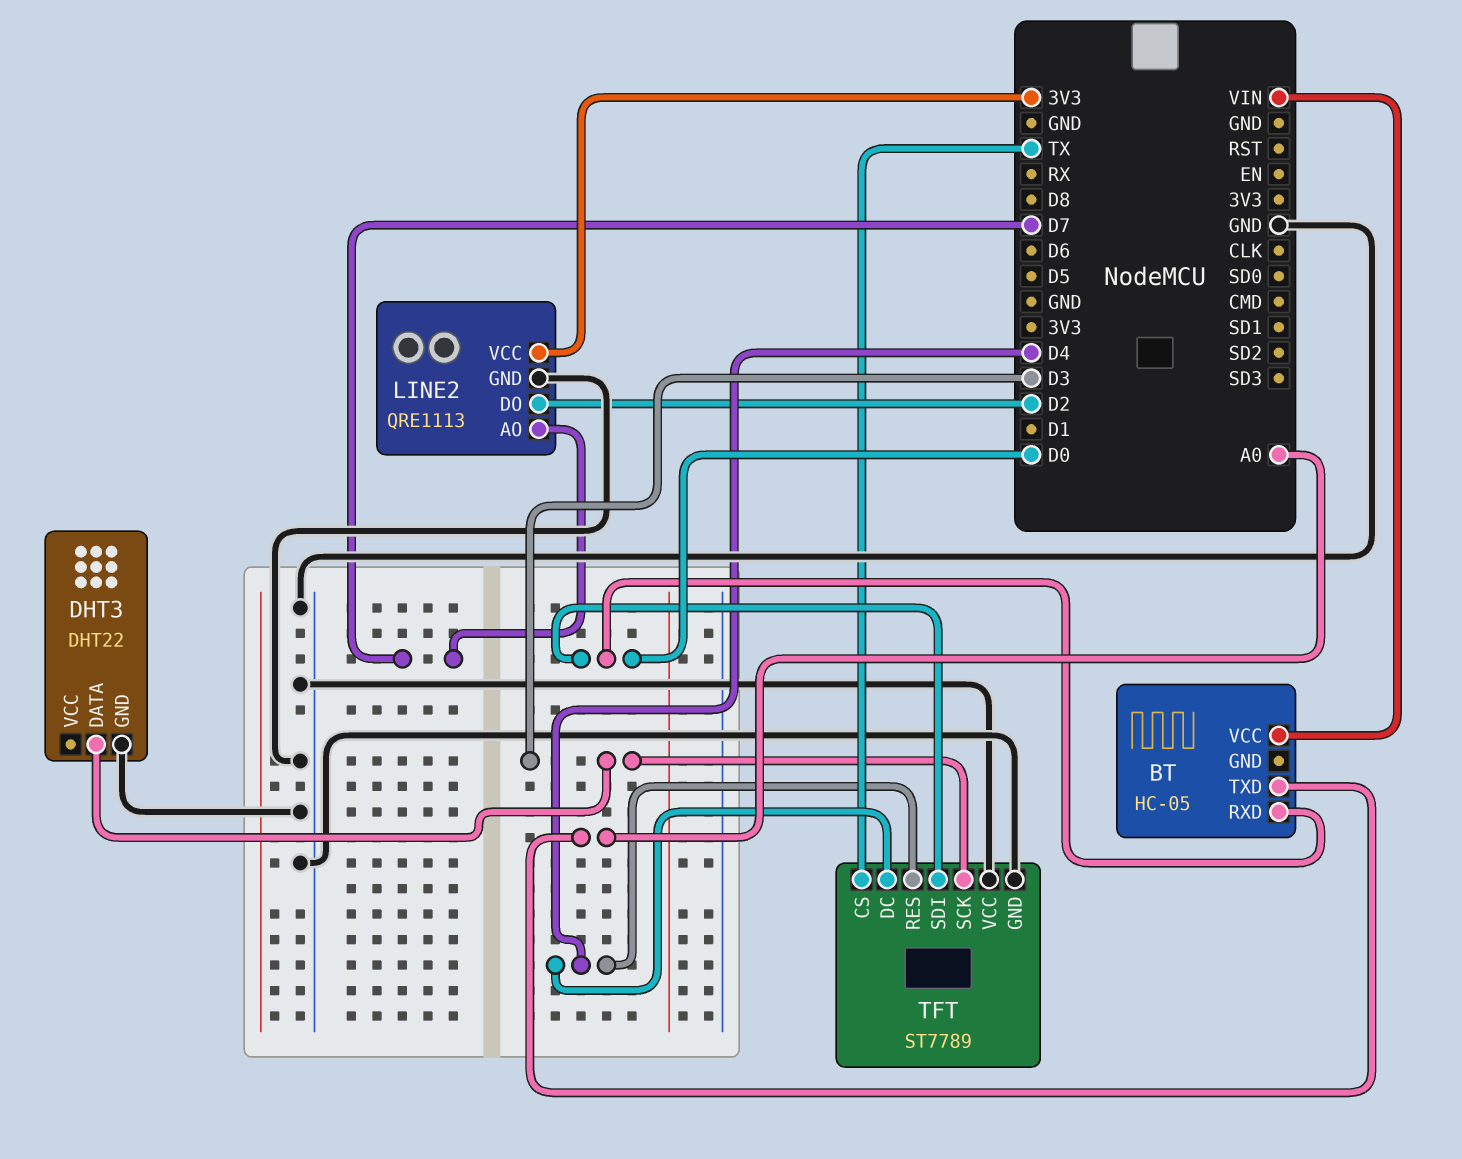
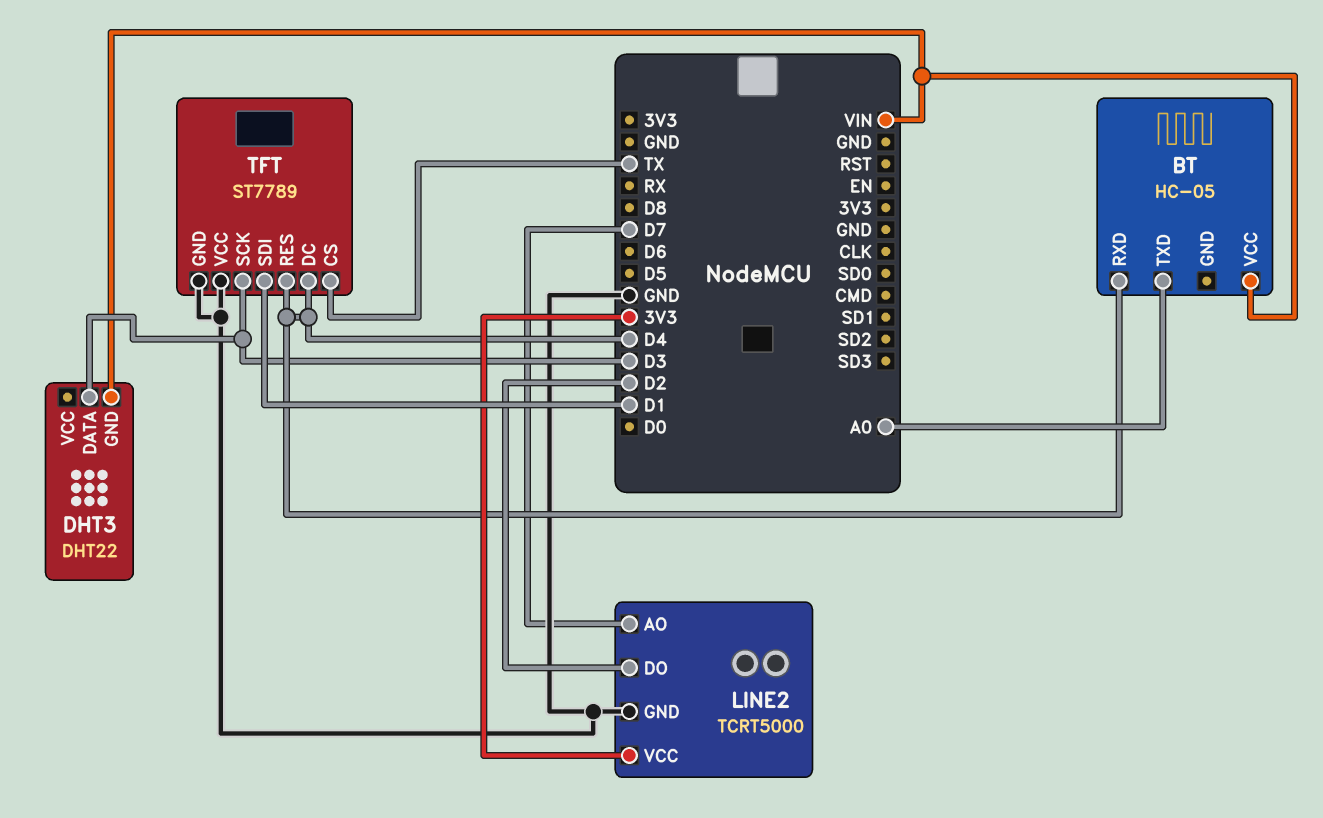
BT pin RXD: D0 -> D4
DHT3 pin GND: GND -> VIN
LINE2: QRE1113 -> TCRT5000
TFT pin SDI: D0 -> D1

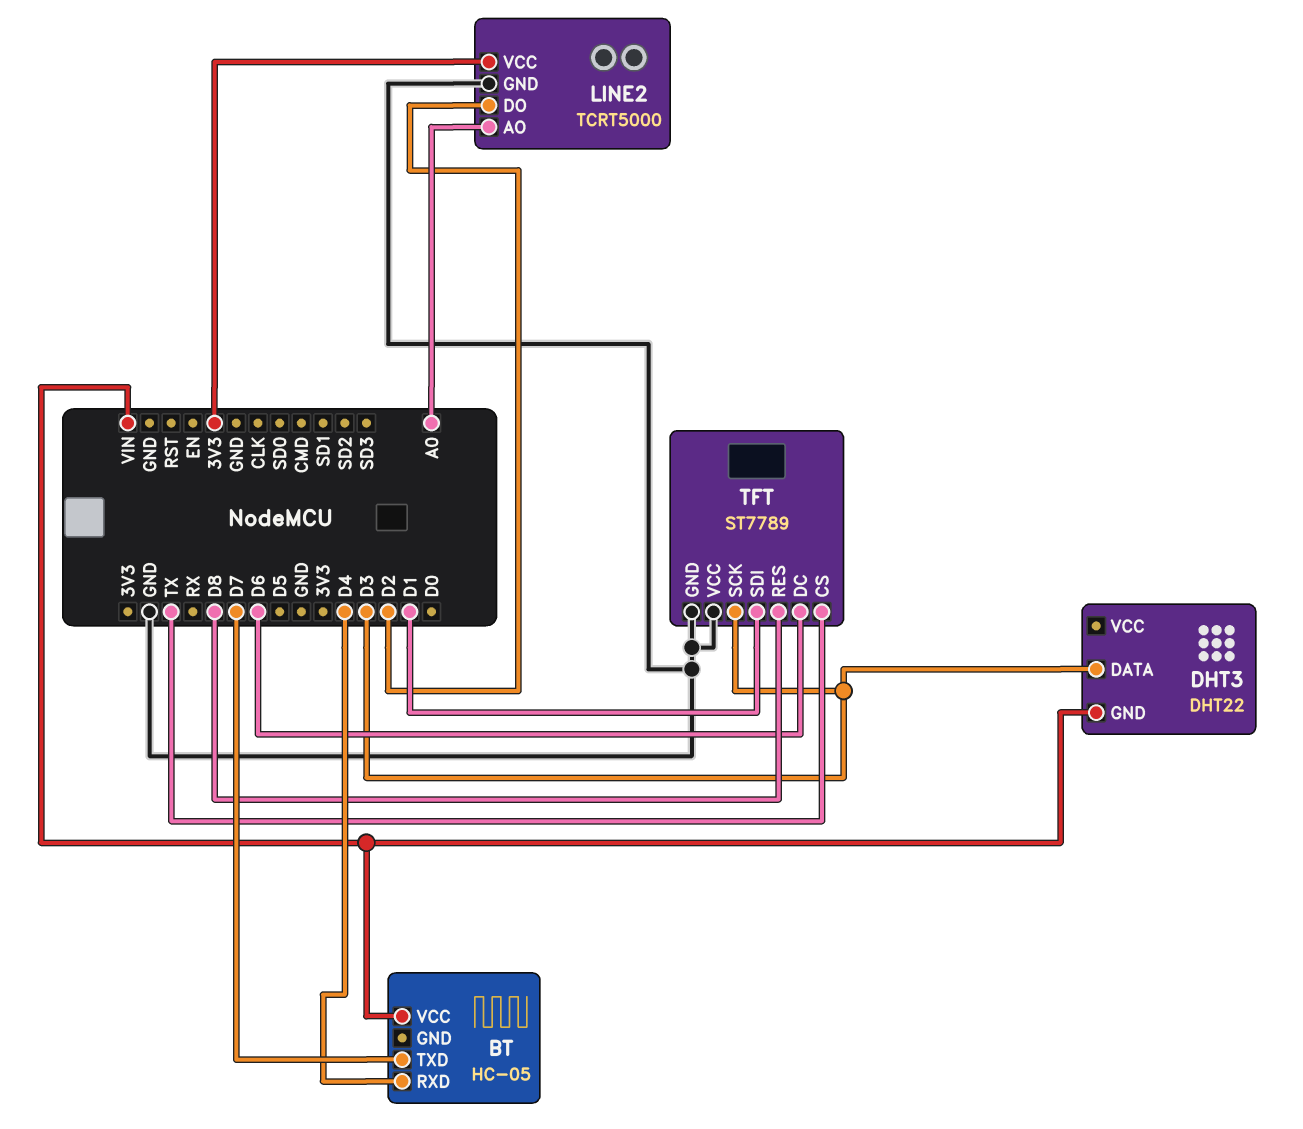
BT pin TXD: A0 -> D7
LINE2 pin AO: D7 -> A0
TFT pin DC: D4 -> D6
TFT pin RES: D4 -> D8

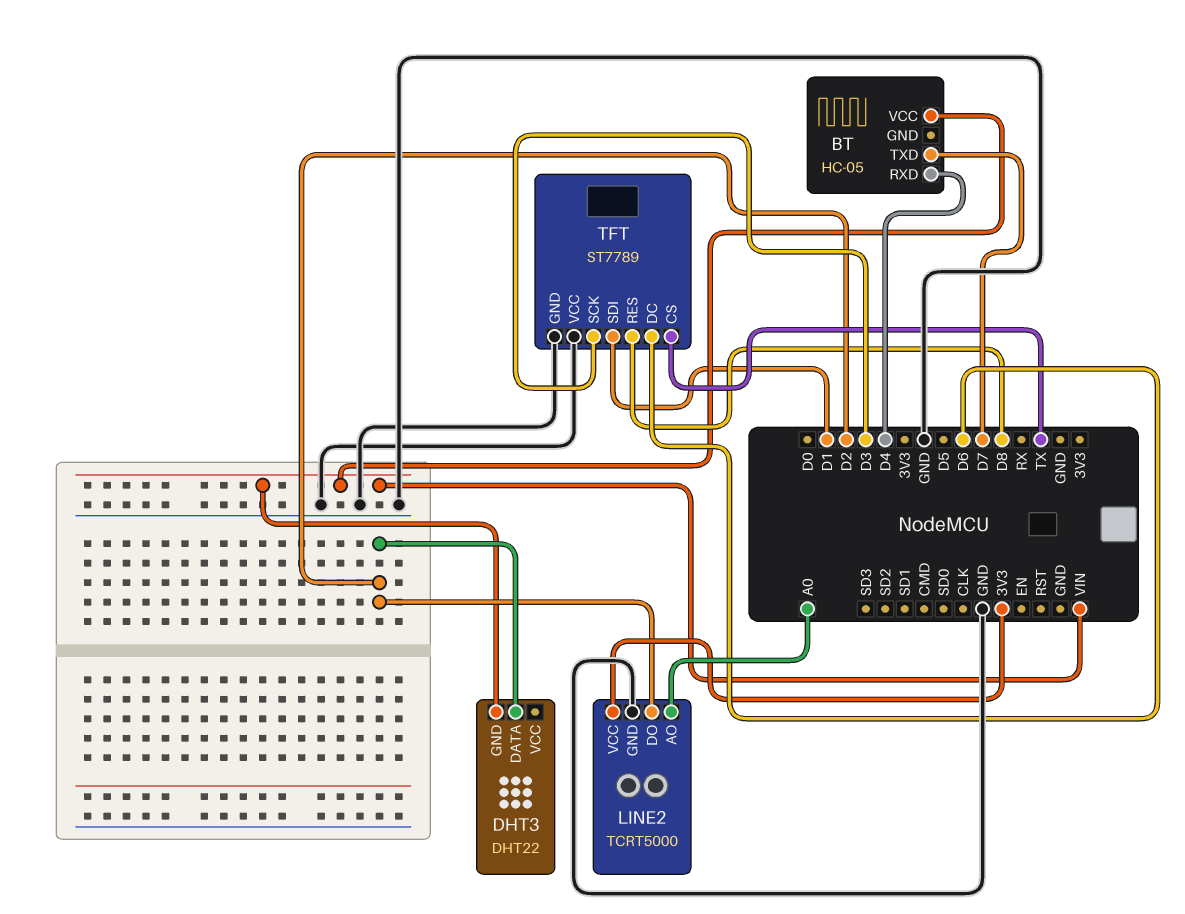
DHT3 pin DATA: D3 -> D2

